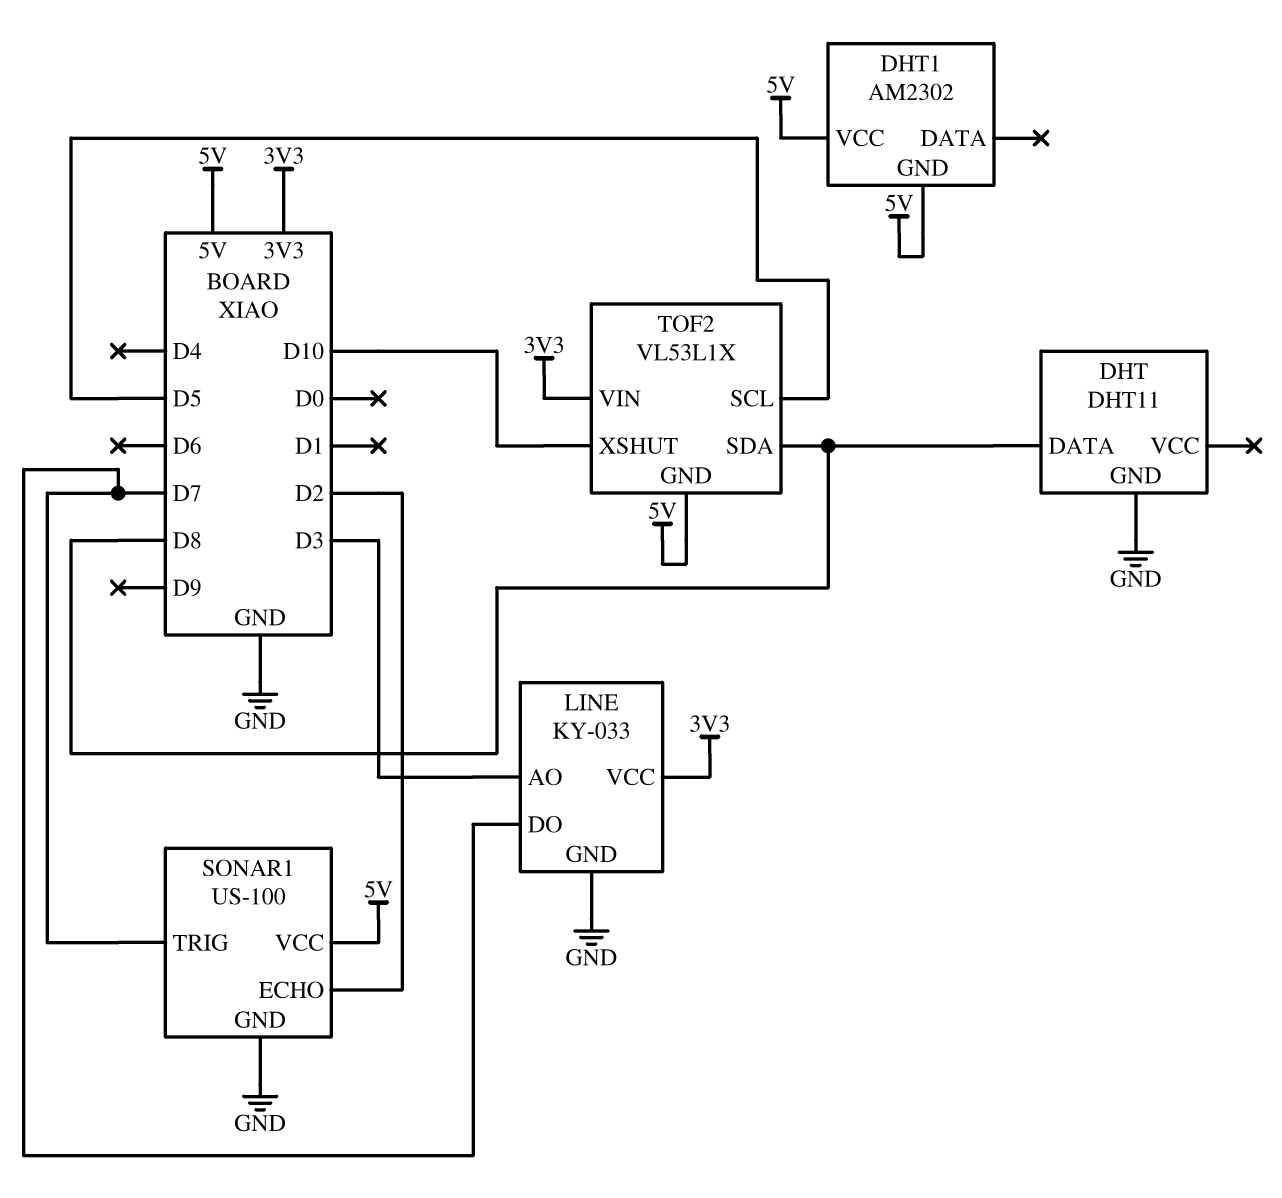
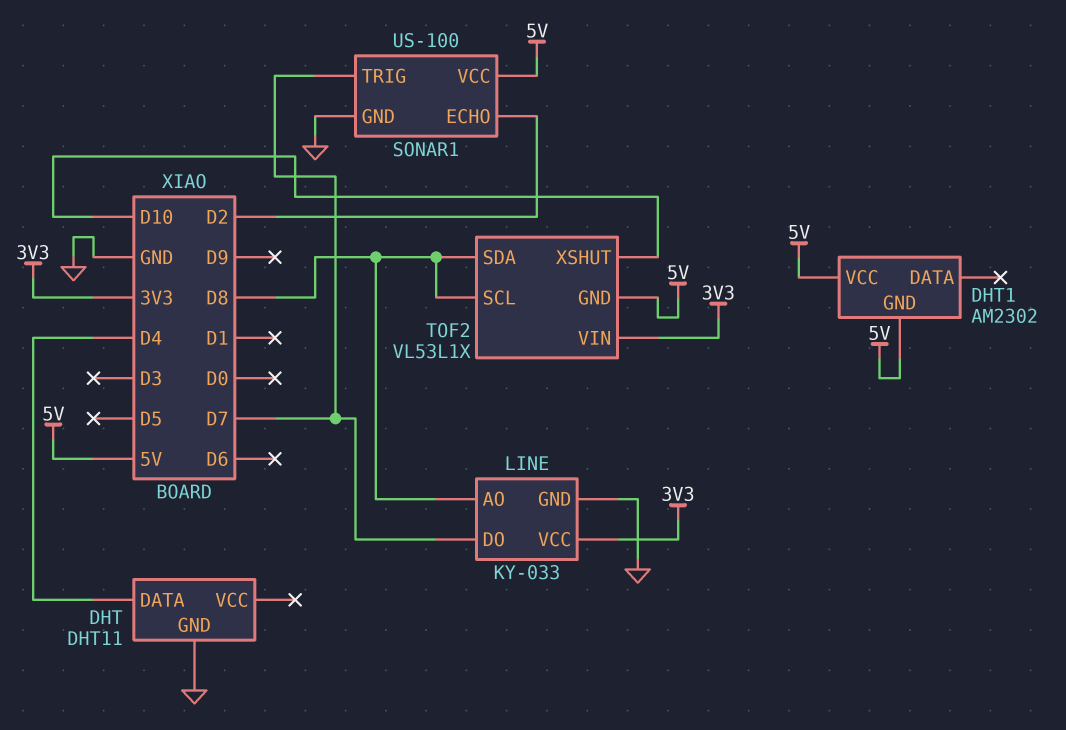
DHT pin DATA: D8 -> D4
LINE pin AO: D3 -> D8
TOF2 pin SCL: D5 -> D8

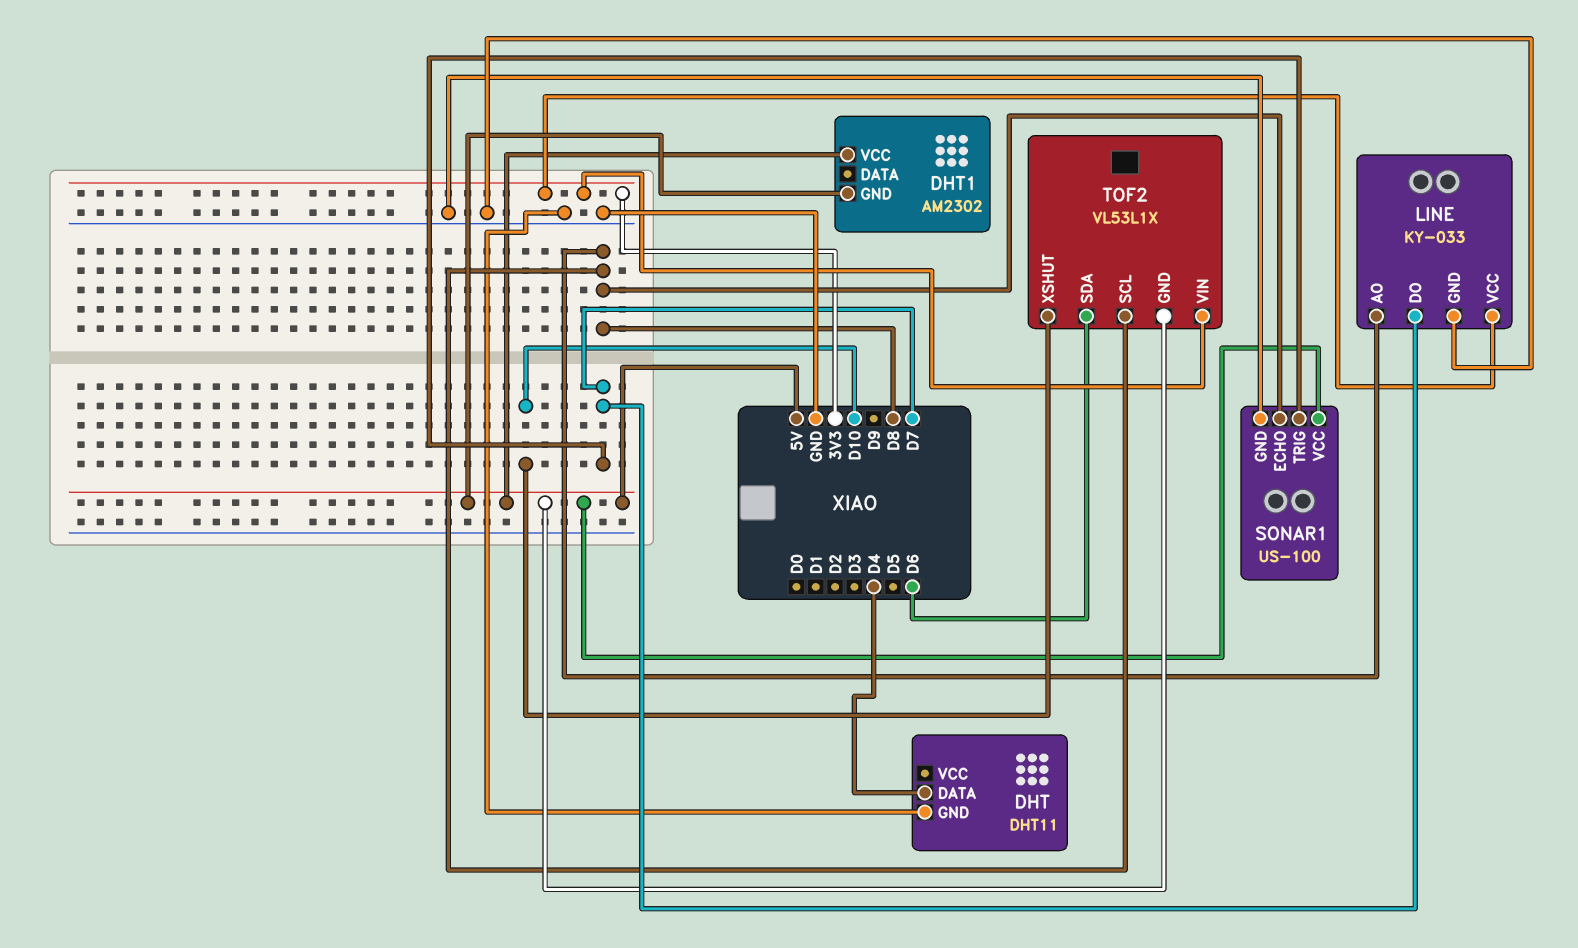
SONAR1 pin ECHO: D2 -> D8
TOF2 pin SDA: D8 -> D6

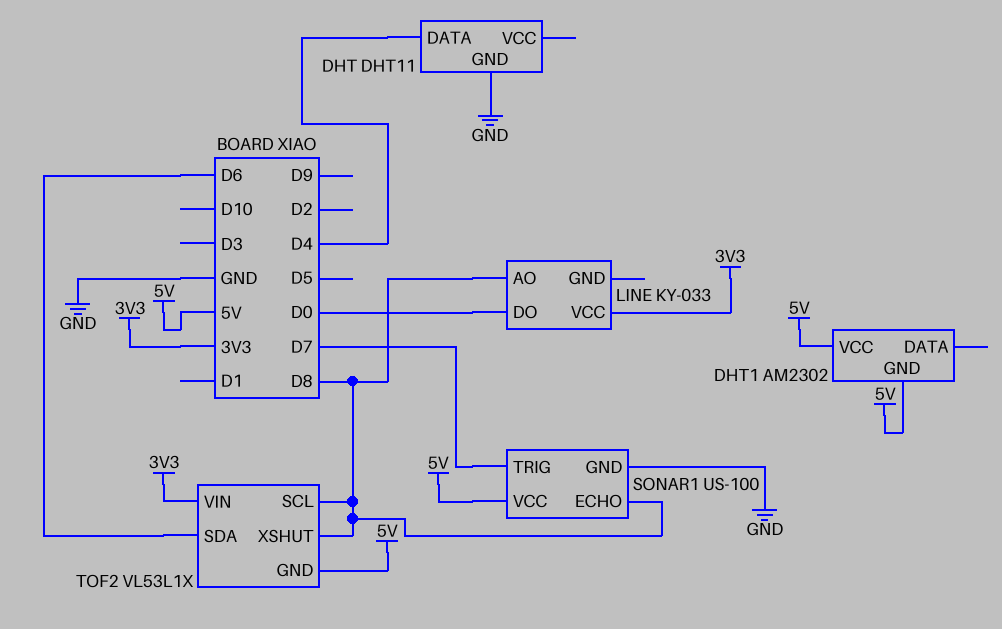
LINE pin DO: D7 -> D0
LINE pin GND: GND -> none
TOF2 pin XSHUT: D10 -> D8

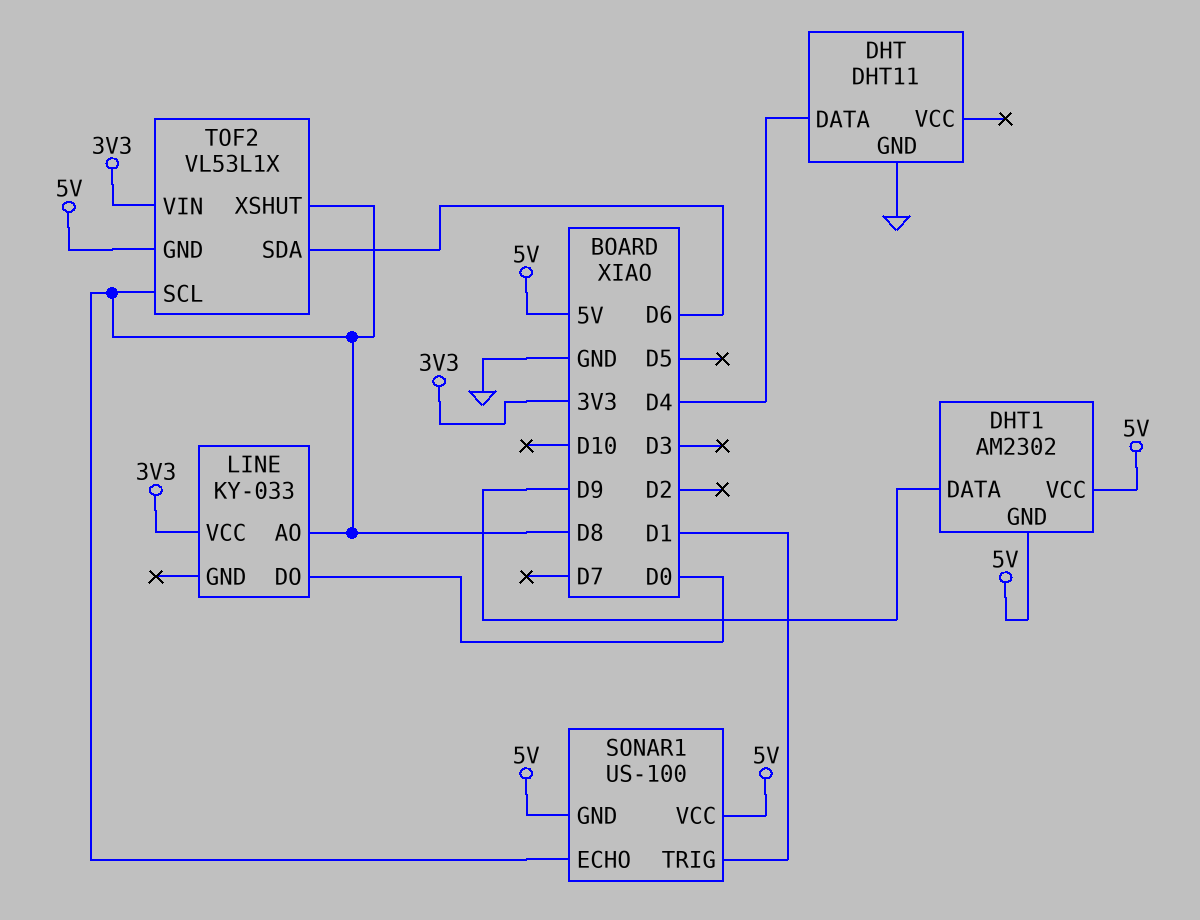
DHT1 pin DATA: none -> D9
SONAR1 pin GND: GND -> 5V
SONAR1 pin TRIG: D7 -> D1

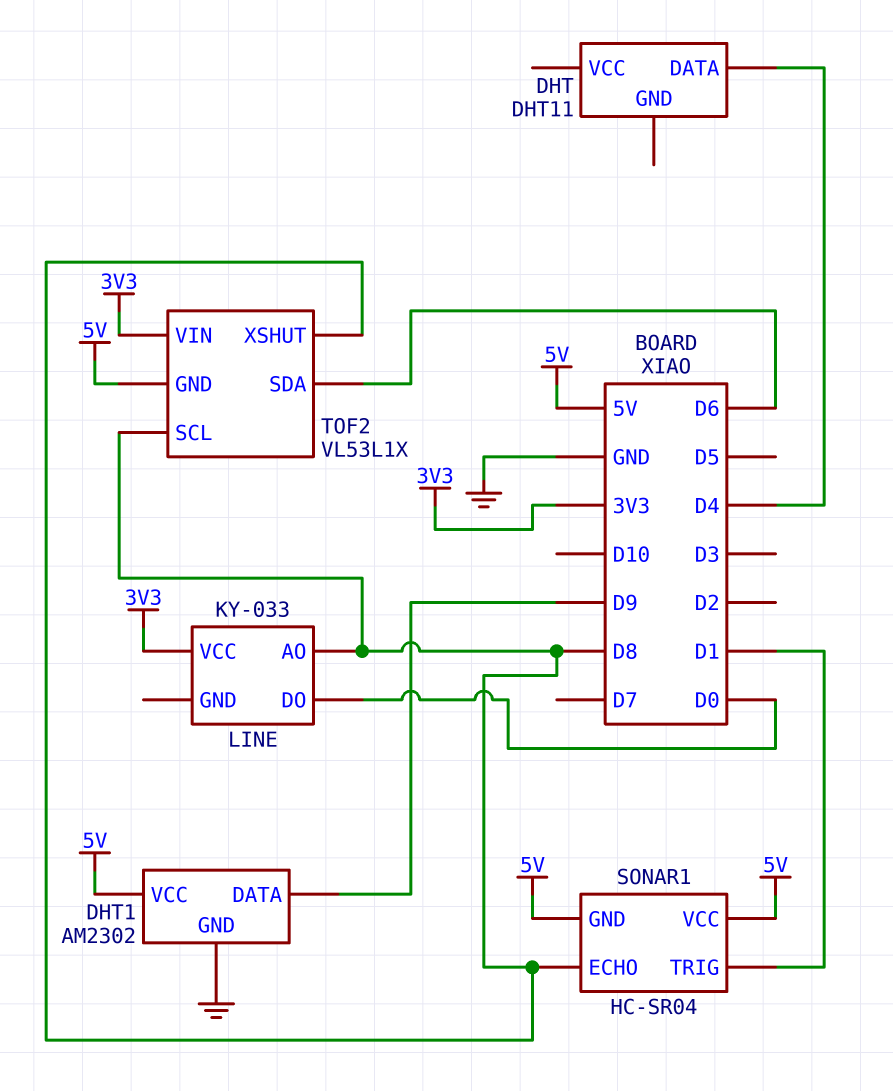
DHT pin GND: GND -> none
DHT1 pin GND: 5V -> GND
SONAR1: US-100 -> HC-SR04

